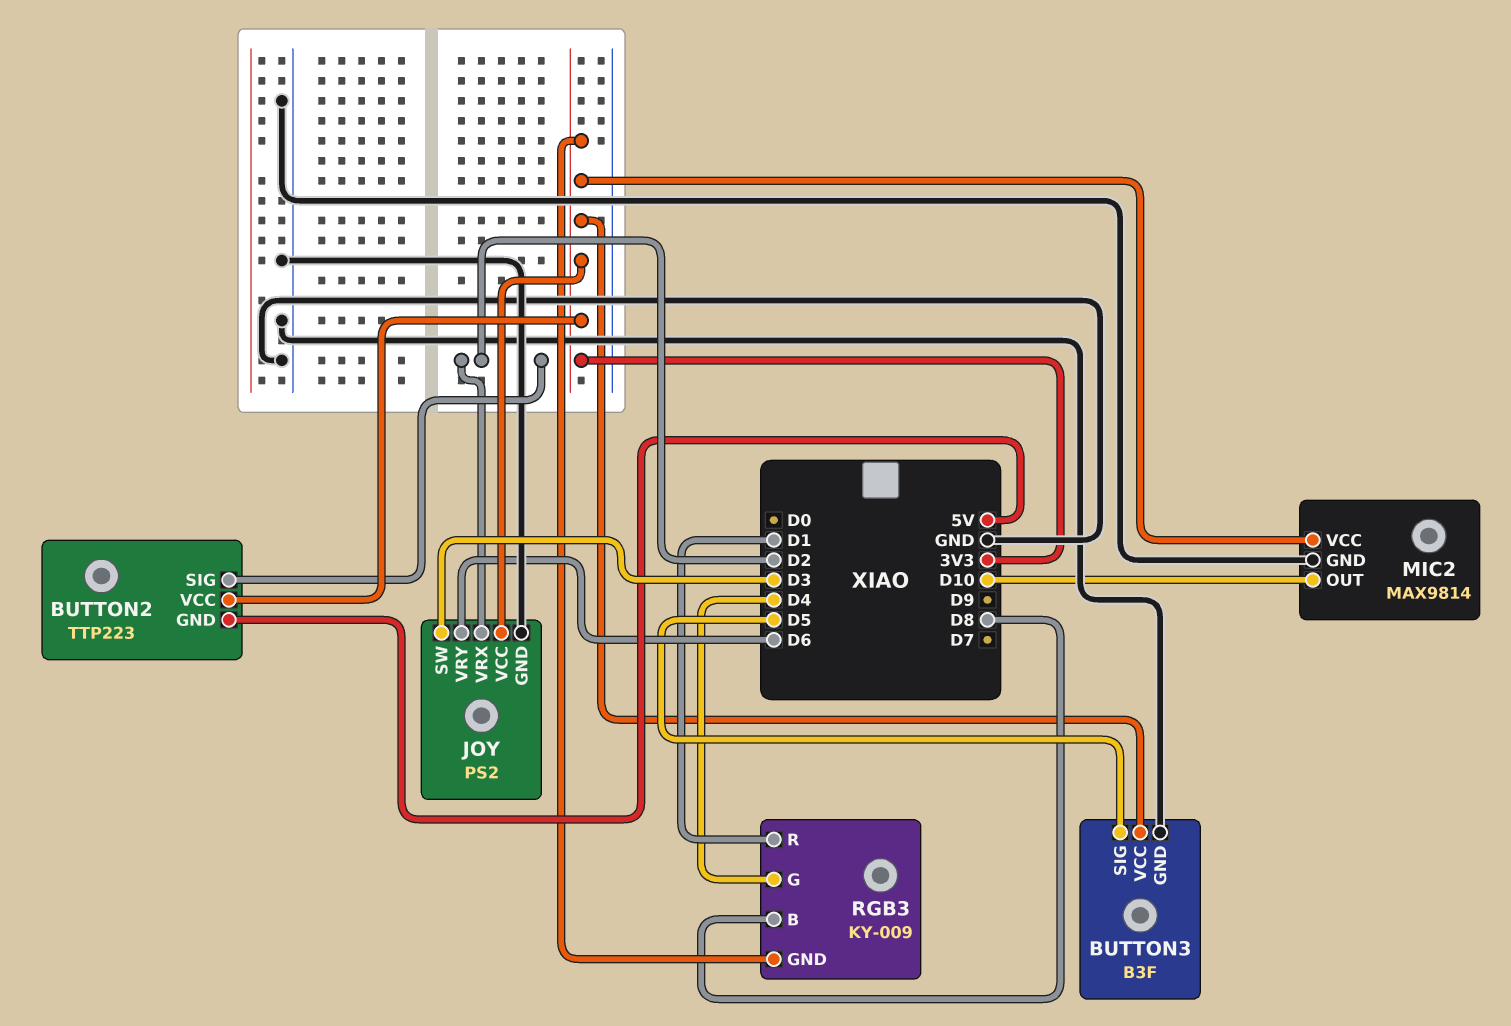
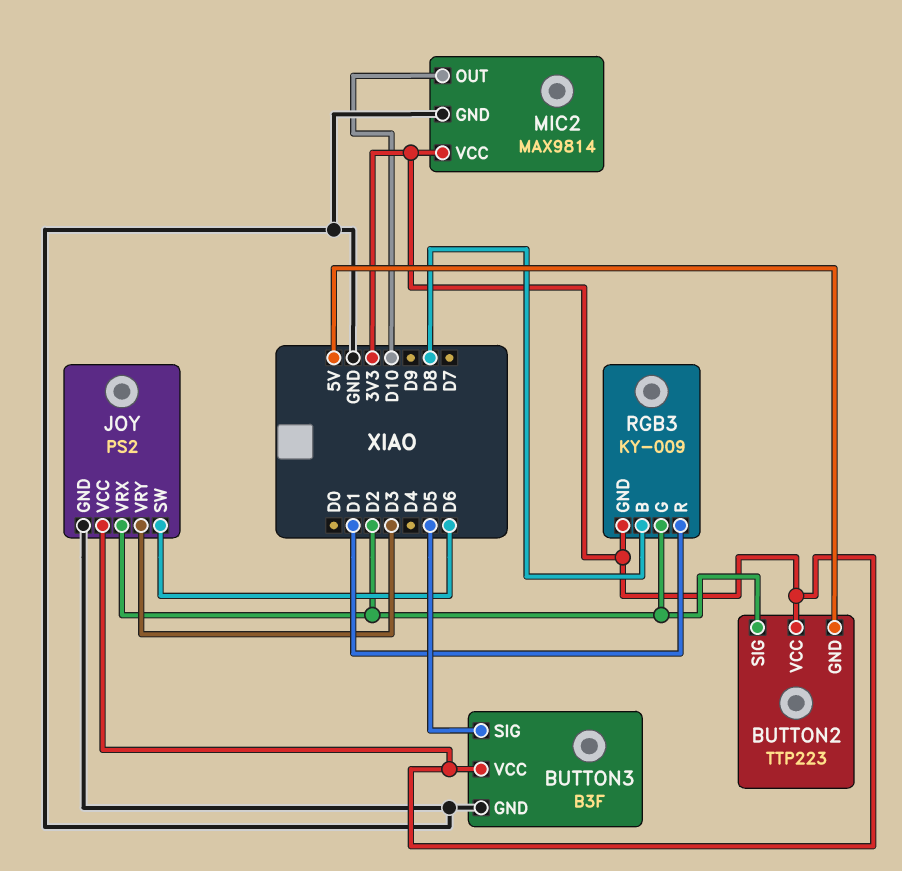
JOY pin SW: D3 -> D6
JOY pin VRY: D6 -> D3
RGB3 pin G: D4 -> D2

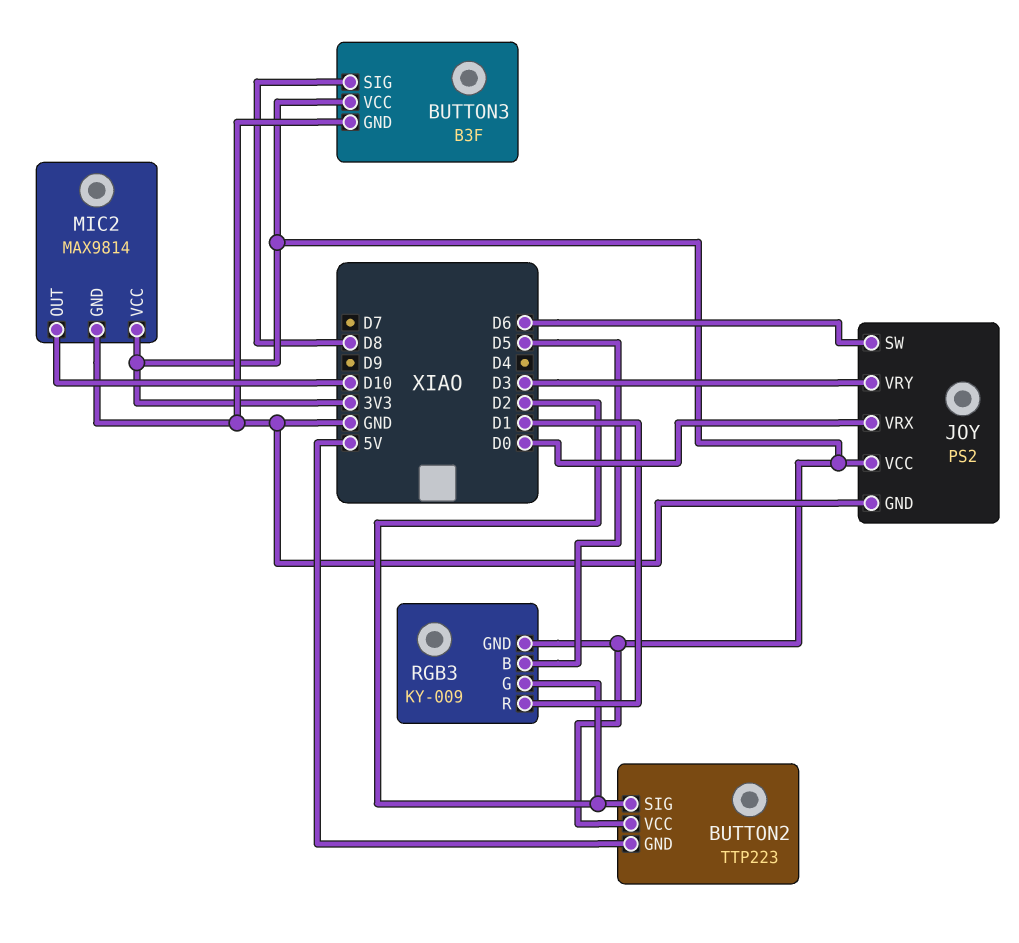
BUTTON3 pin SIG: D5 -> D8
JOY pin VRX: D2 -> D0
RGB3 pin B: D8 -> D5

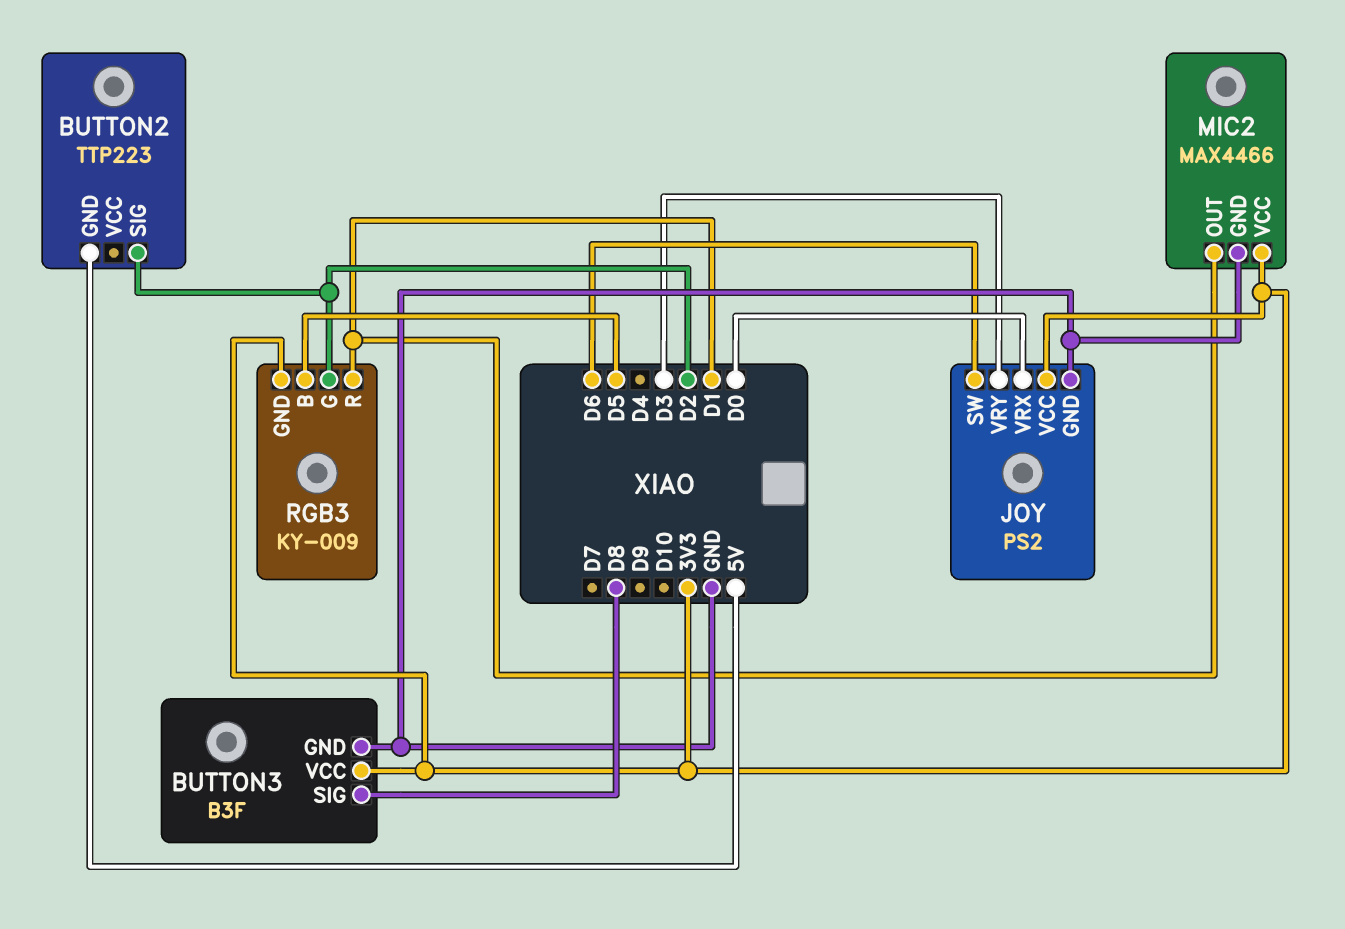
BUTTON2 pin VCC: 3V3 -> none
MIC2: MAX9814 -> MAX4466
MIC2 pin OUT: D10 -> D1

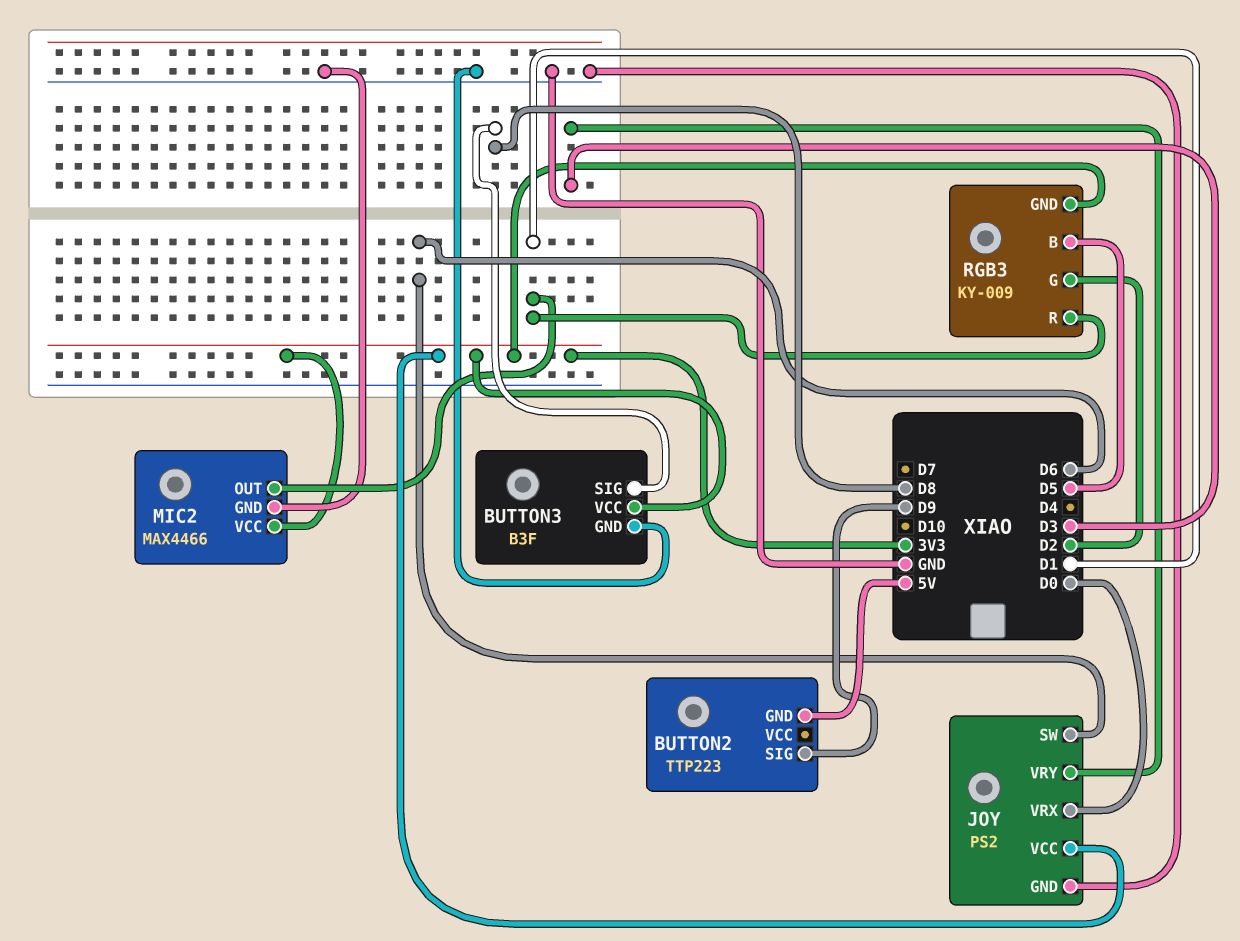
BUTTON2 pin SIG: D2 -> D9

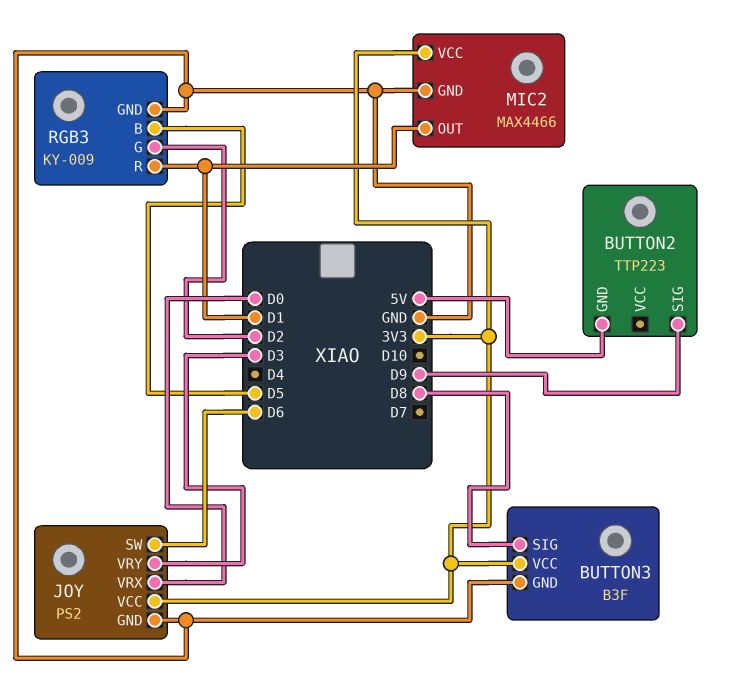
RGB3 pin GND: 3V3 -> GND

